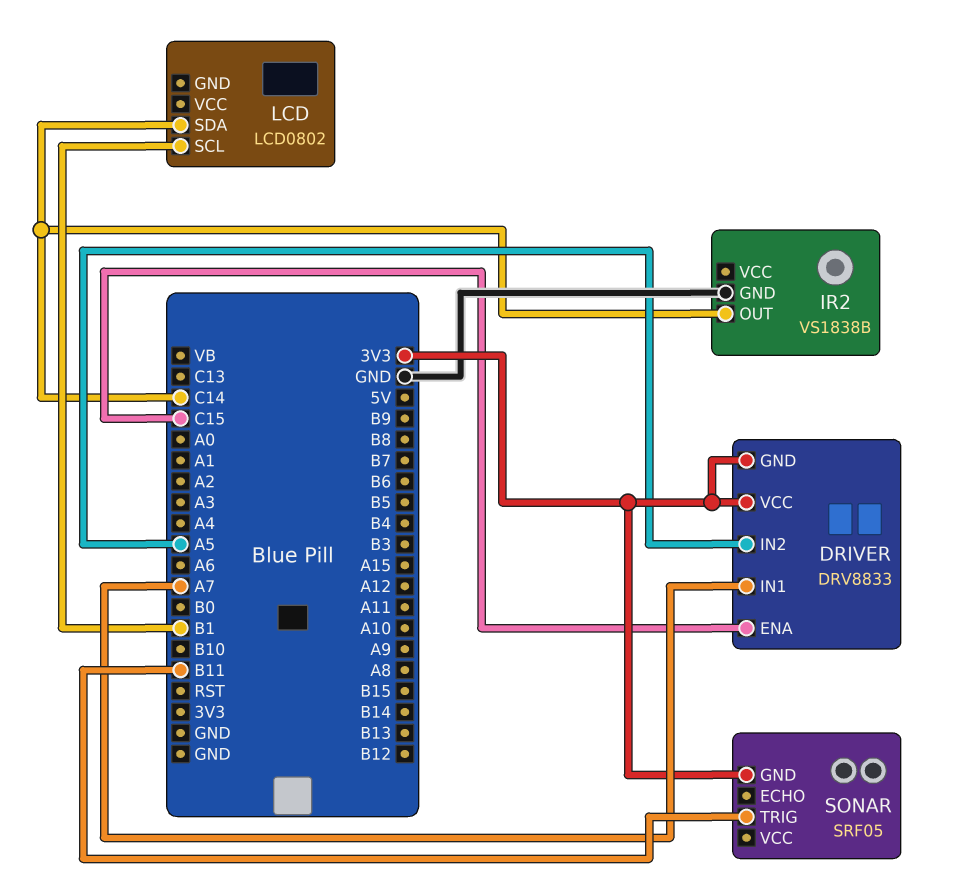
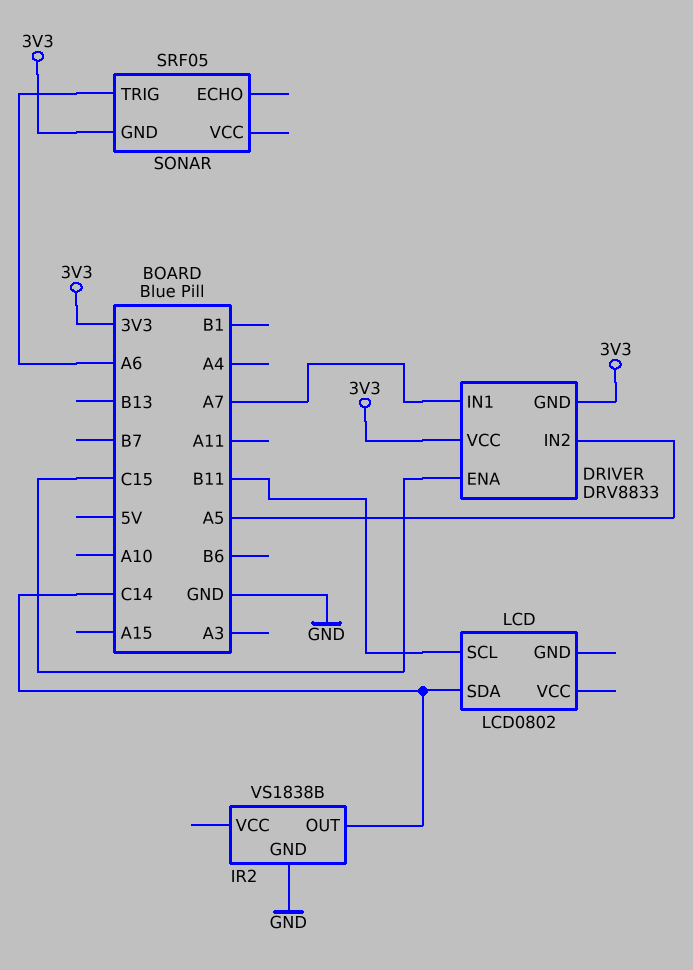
LCD pin SCL: B1 -> B11
SONAR pin TRIG: B11 -> A6

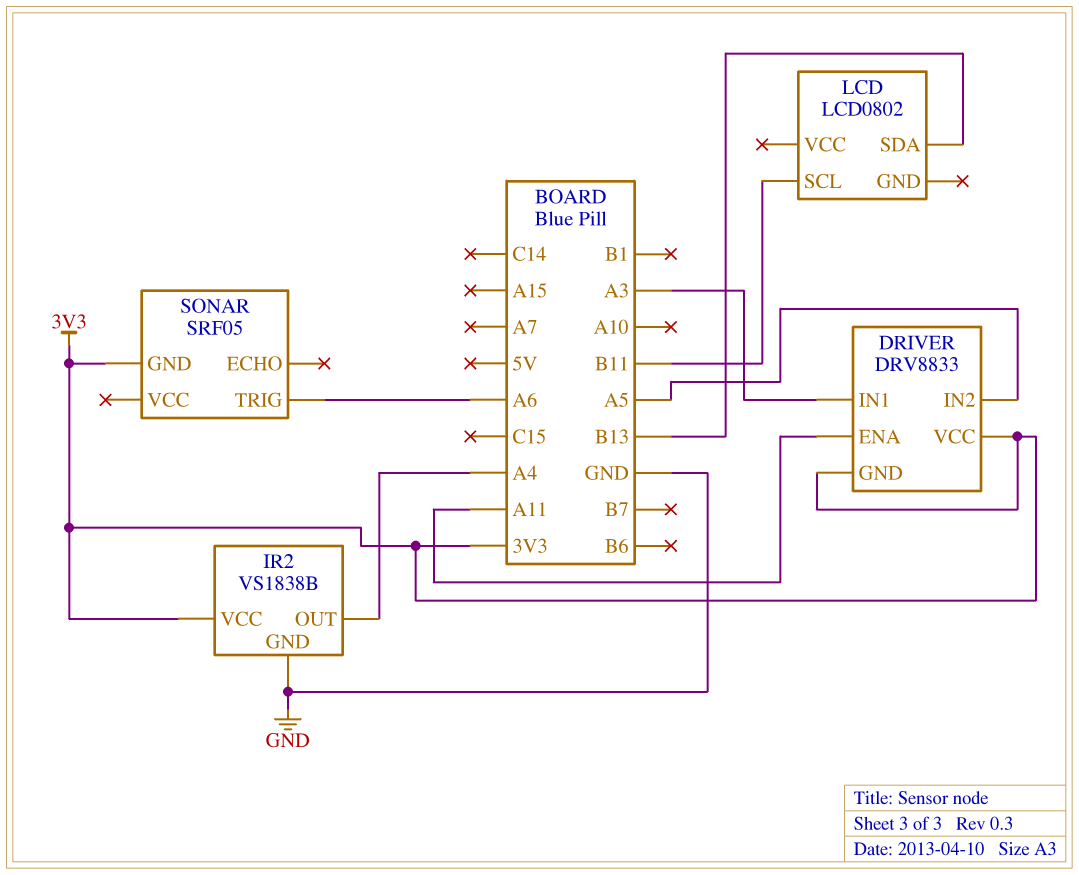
DRIVER pin ENA: C15 -> A11
DRIVER pin IN1: A7 -> A3
IR2 pin OUT: C14 -> A4
IR2 pin VCC: none -> 3V3
LCD pin SDA: C14 -> B13

